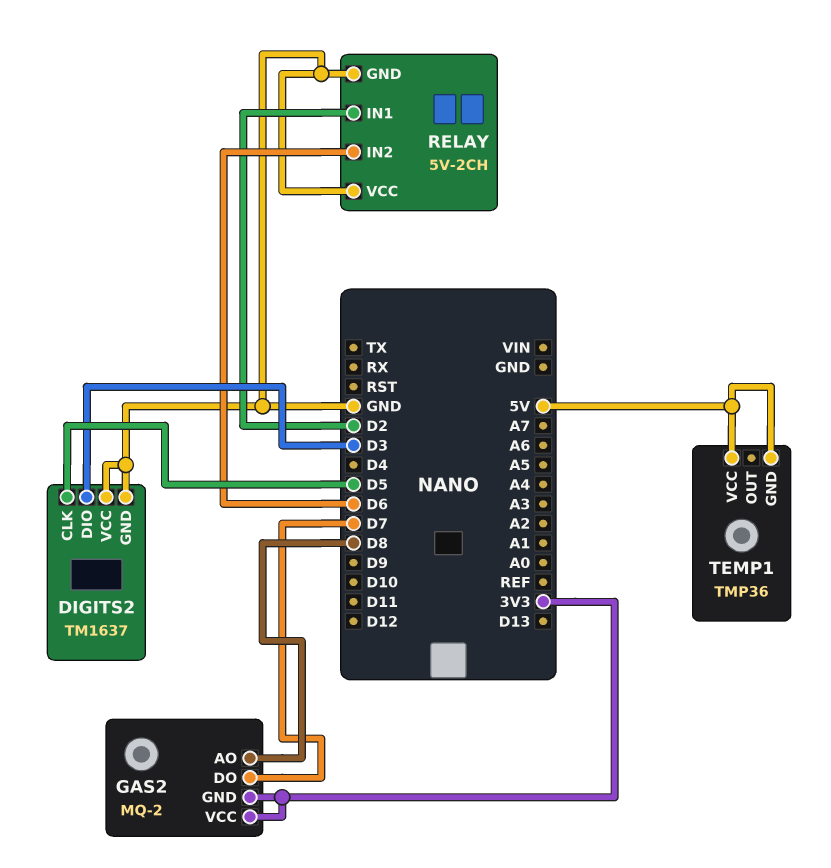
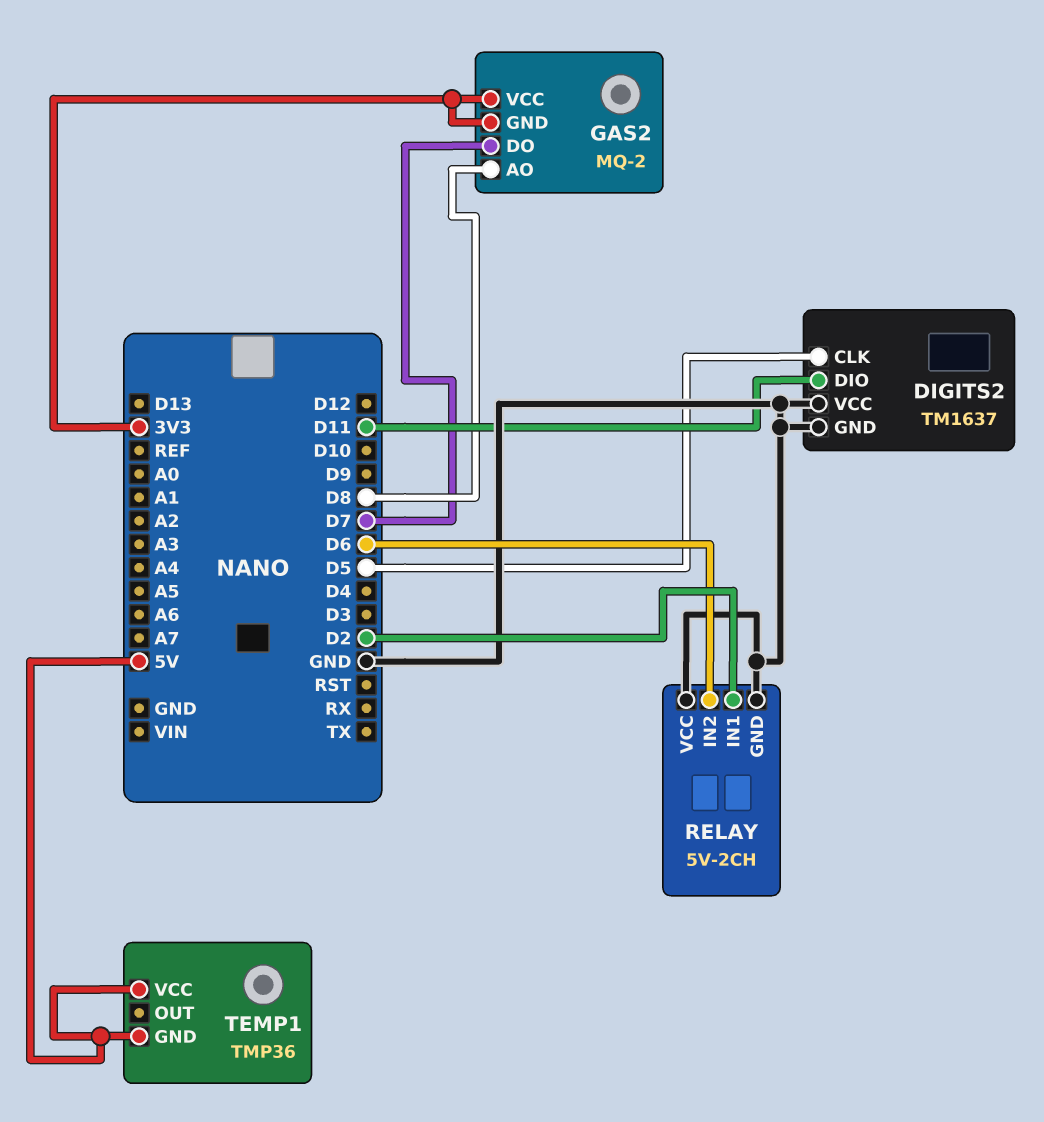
DIGITS2 pin DIO: D3 -> D11

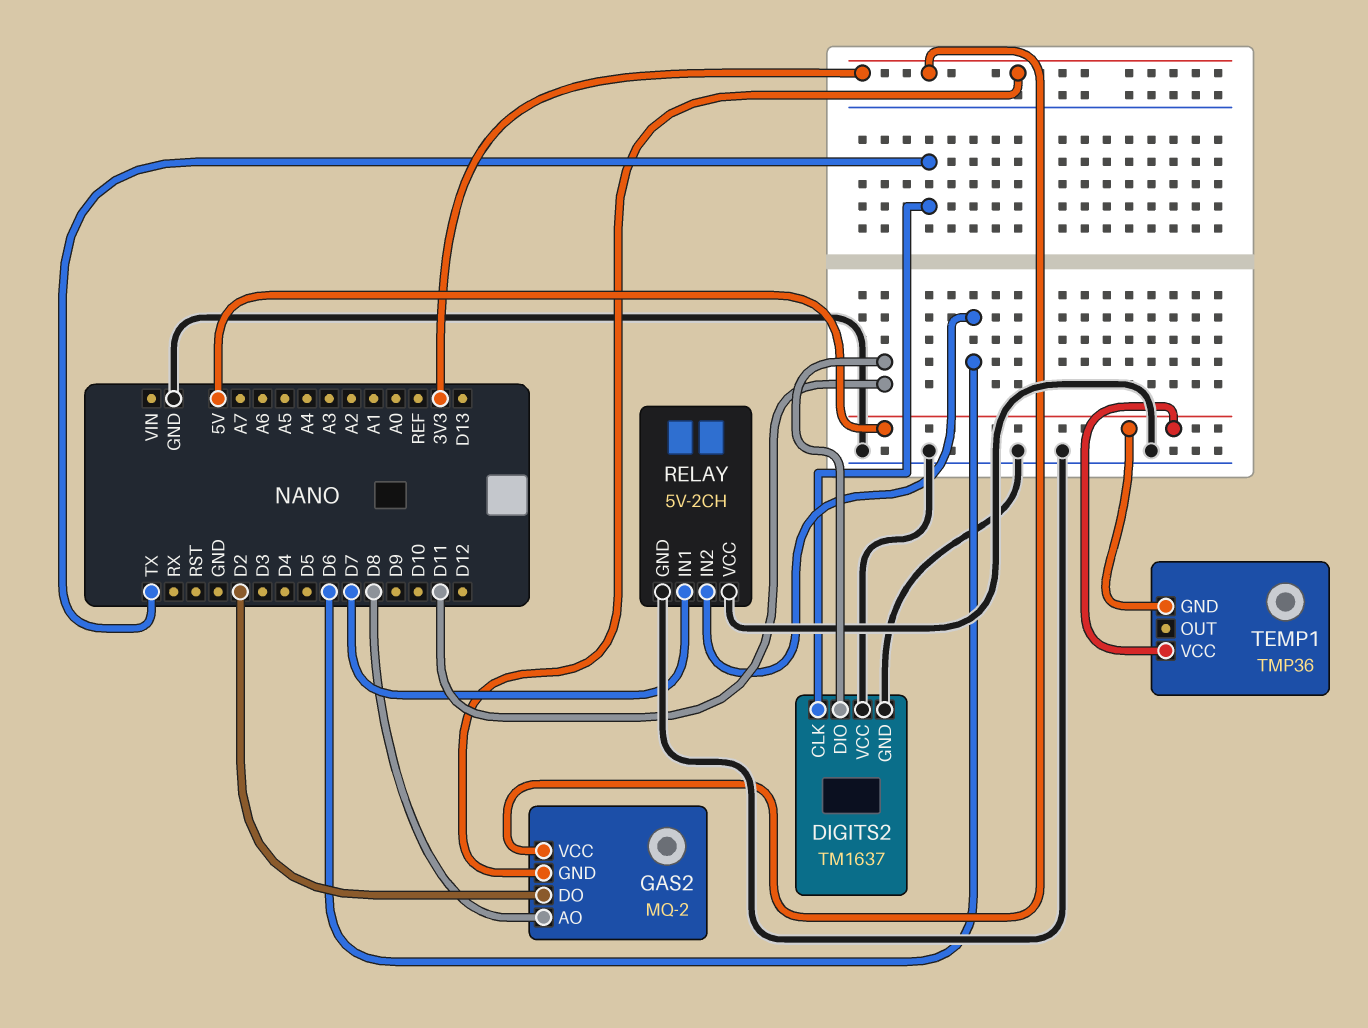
DIGITS2 pin CLK: D5 -> TX
GAS2 pin DO: D7 -> D2
RELAY pin IN1: D2 -> D7

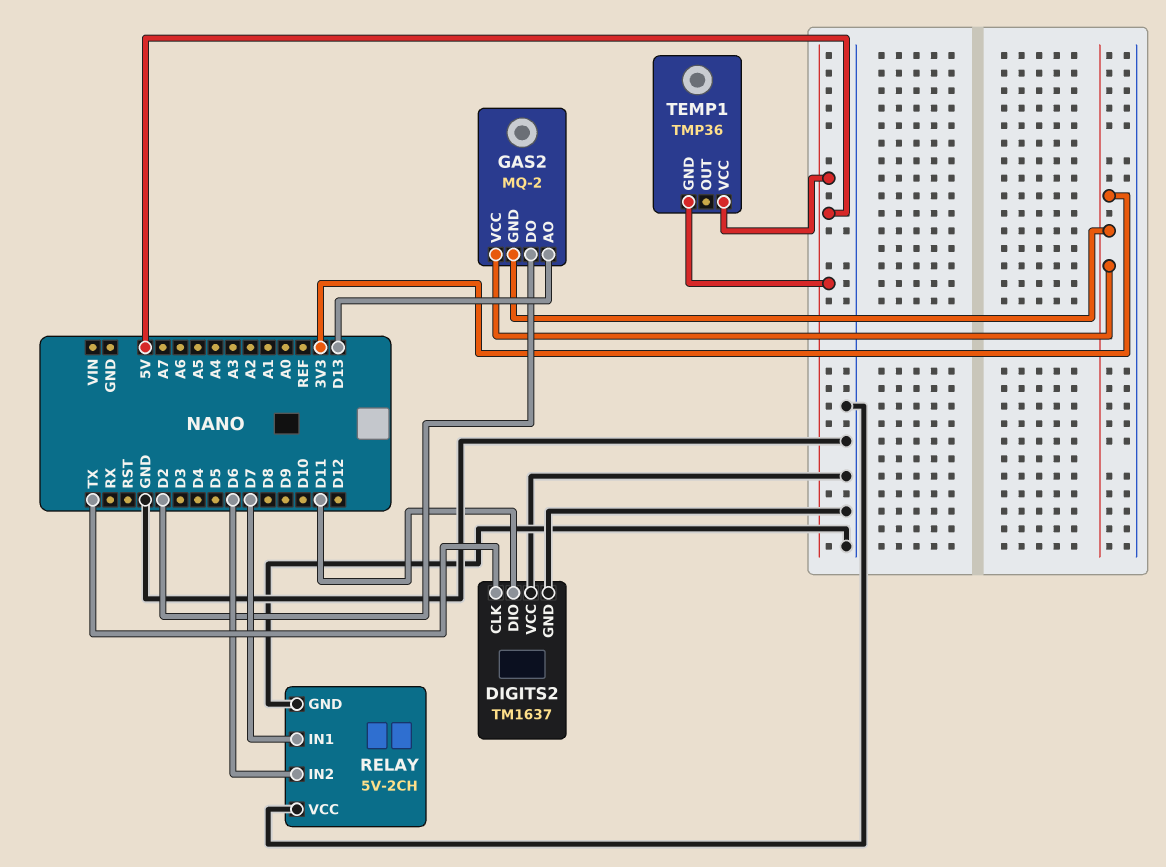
GAS2 pin AO: D8 -> D13

